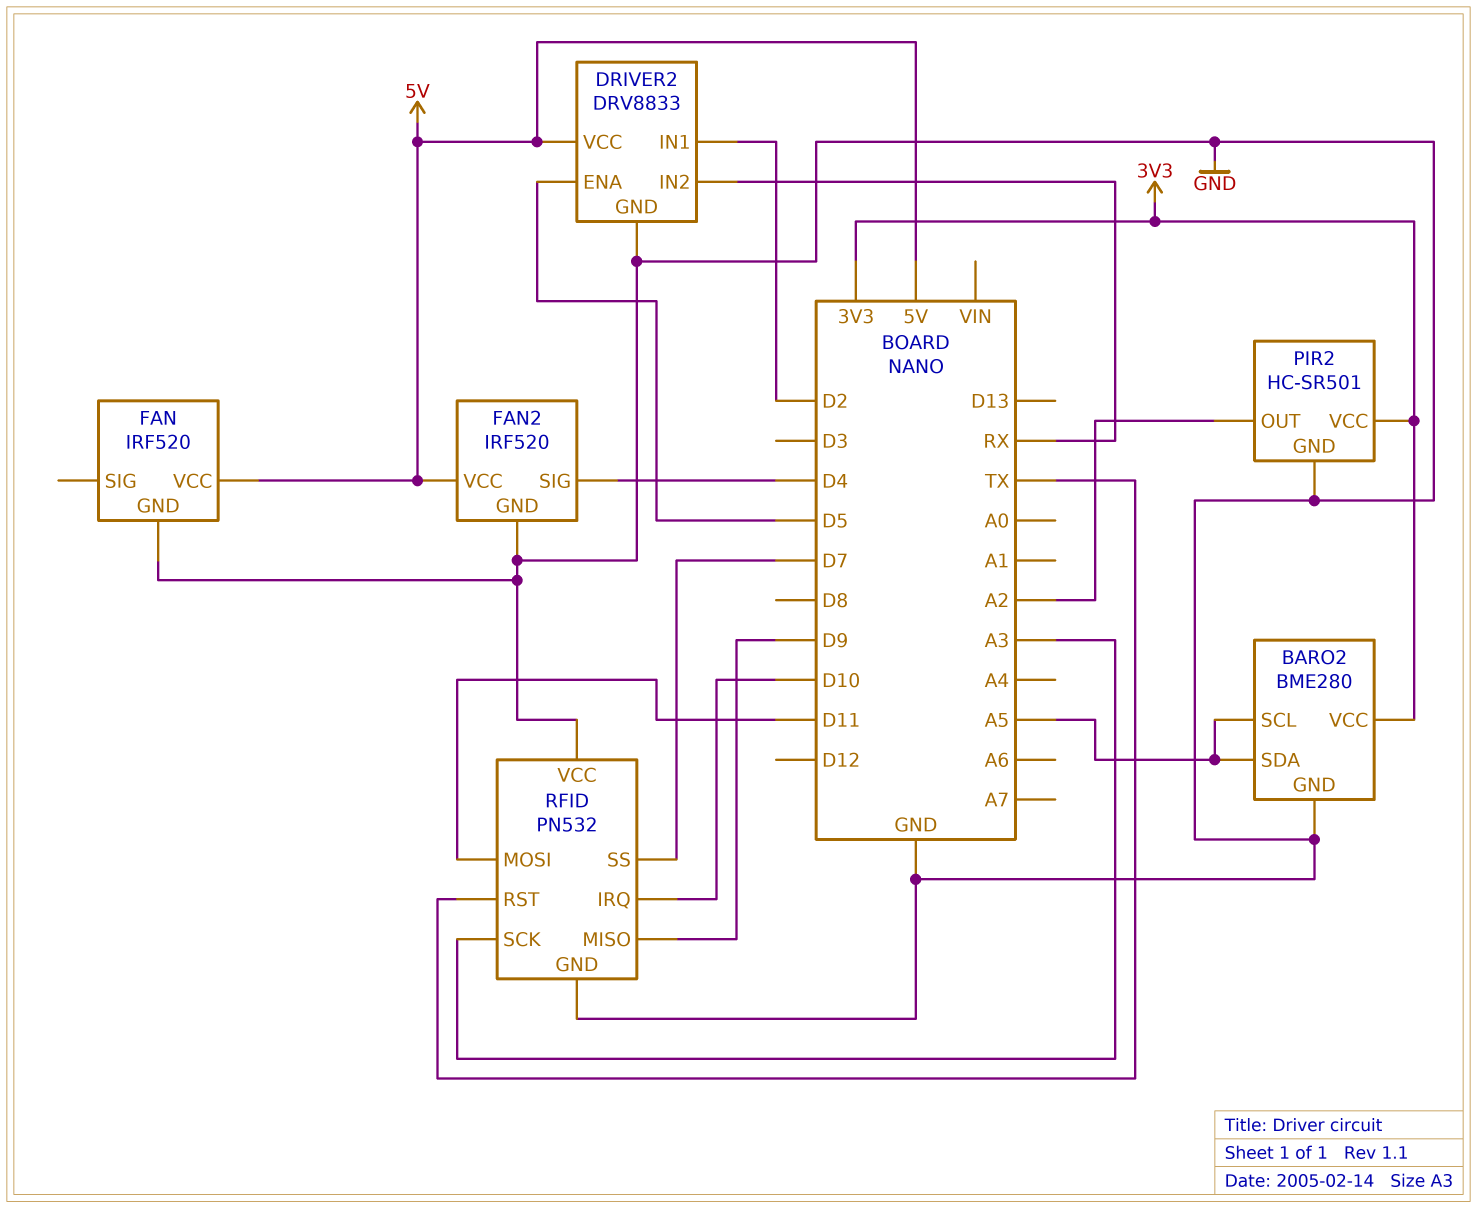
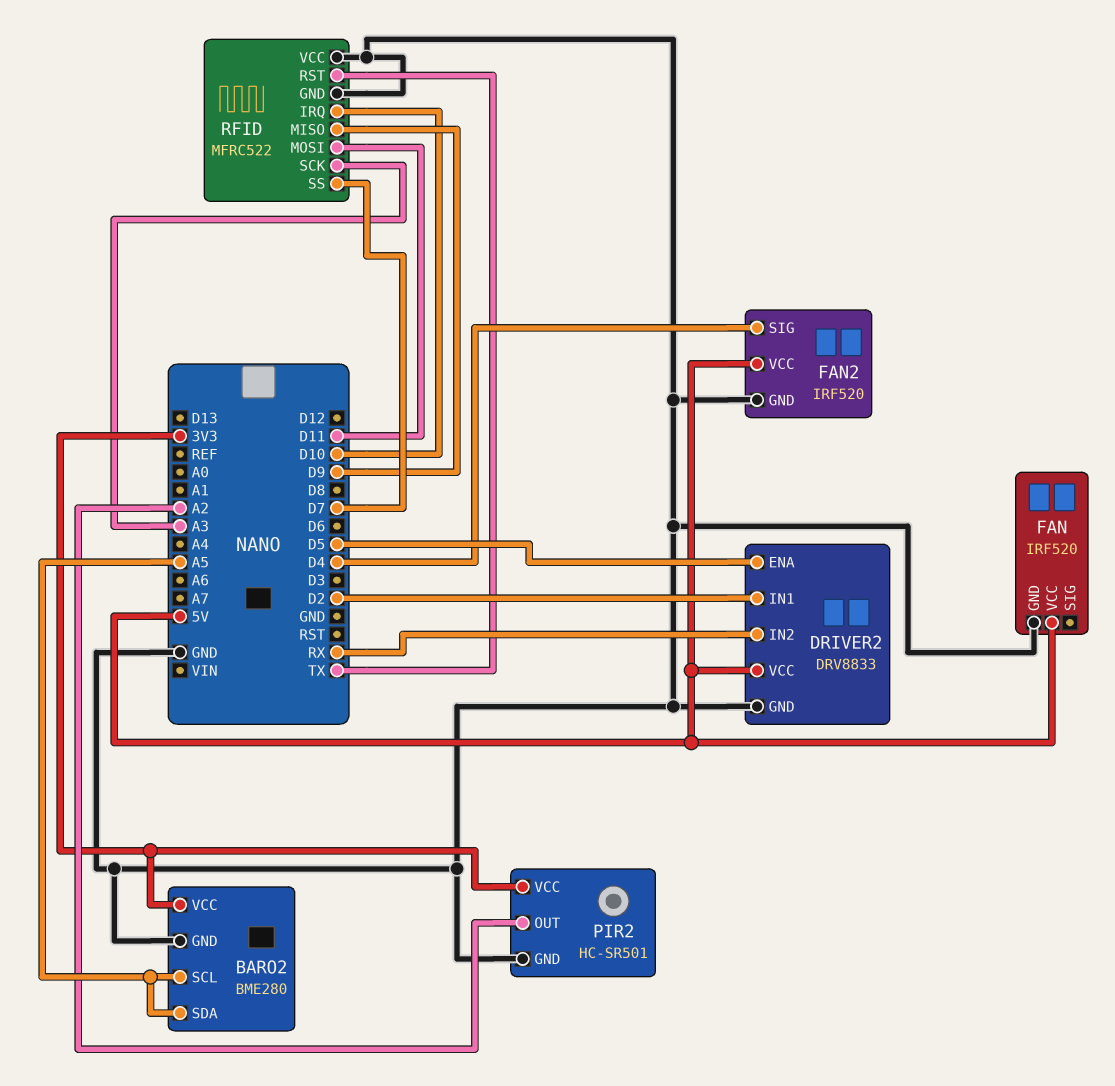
RFID: PN532 -> MFRC522

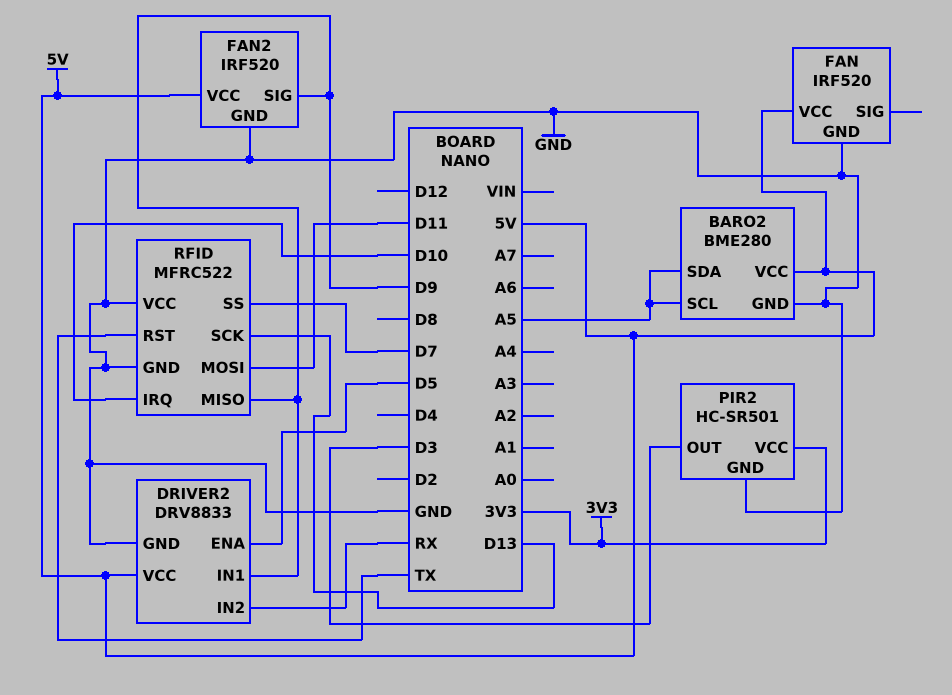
BARO2 pin VCC: 3V3 -> 5V
DRIVER2 pin IN1: D2 -> D9
FAN2 pin SIG: D4 -> D9
PIR2 pin OUT: A2 -> D3
RFID pin SCK: A3 -> D13

